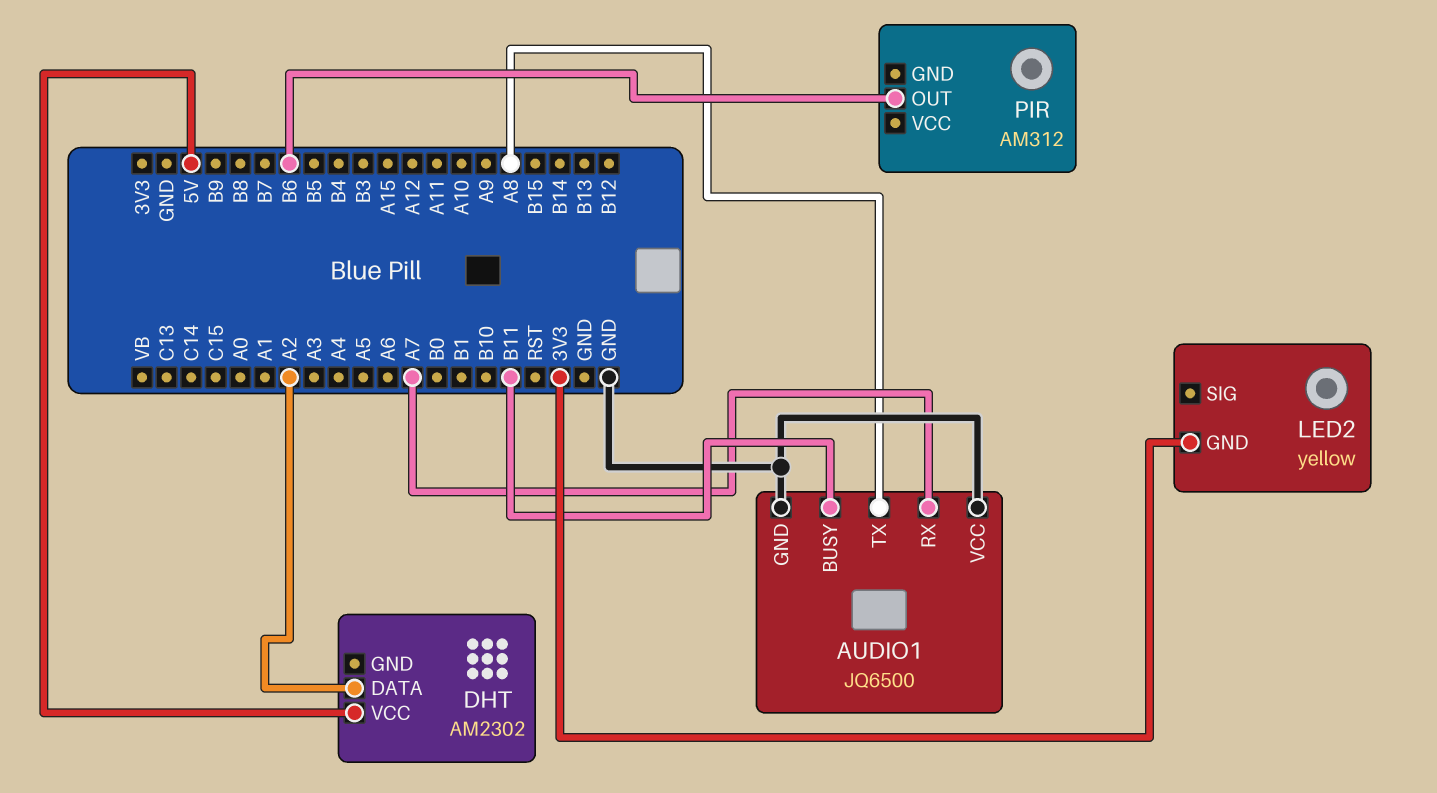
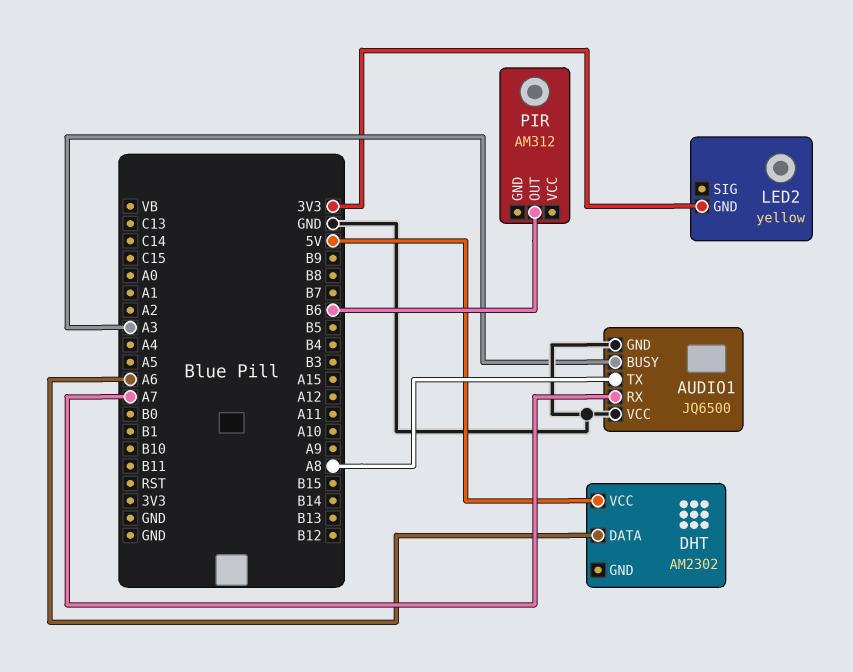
AUDIO1 pin BUSY: B11 -> A3
DHT pin DATA: A2 -> A6

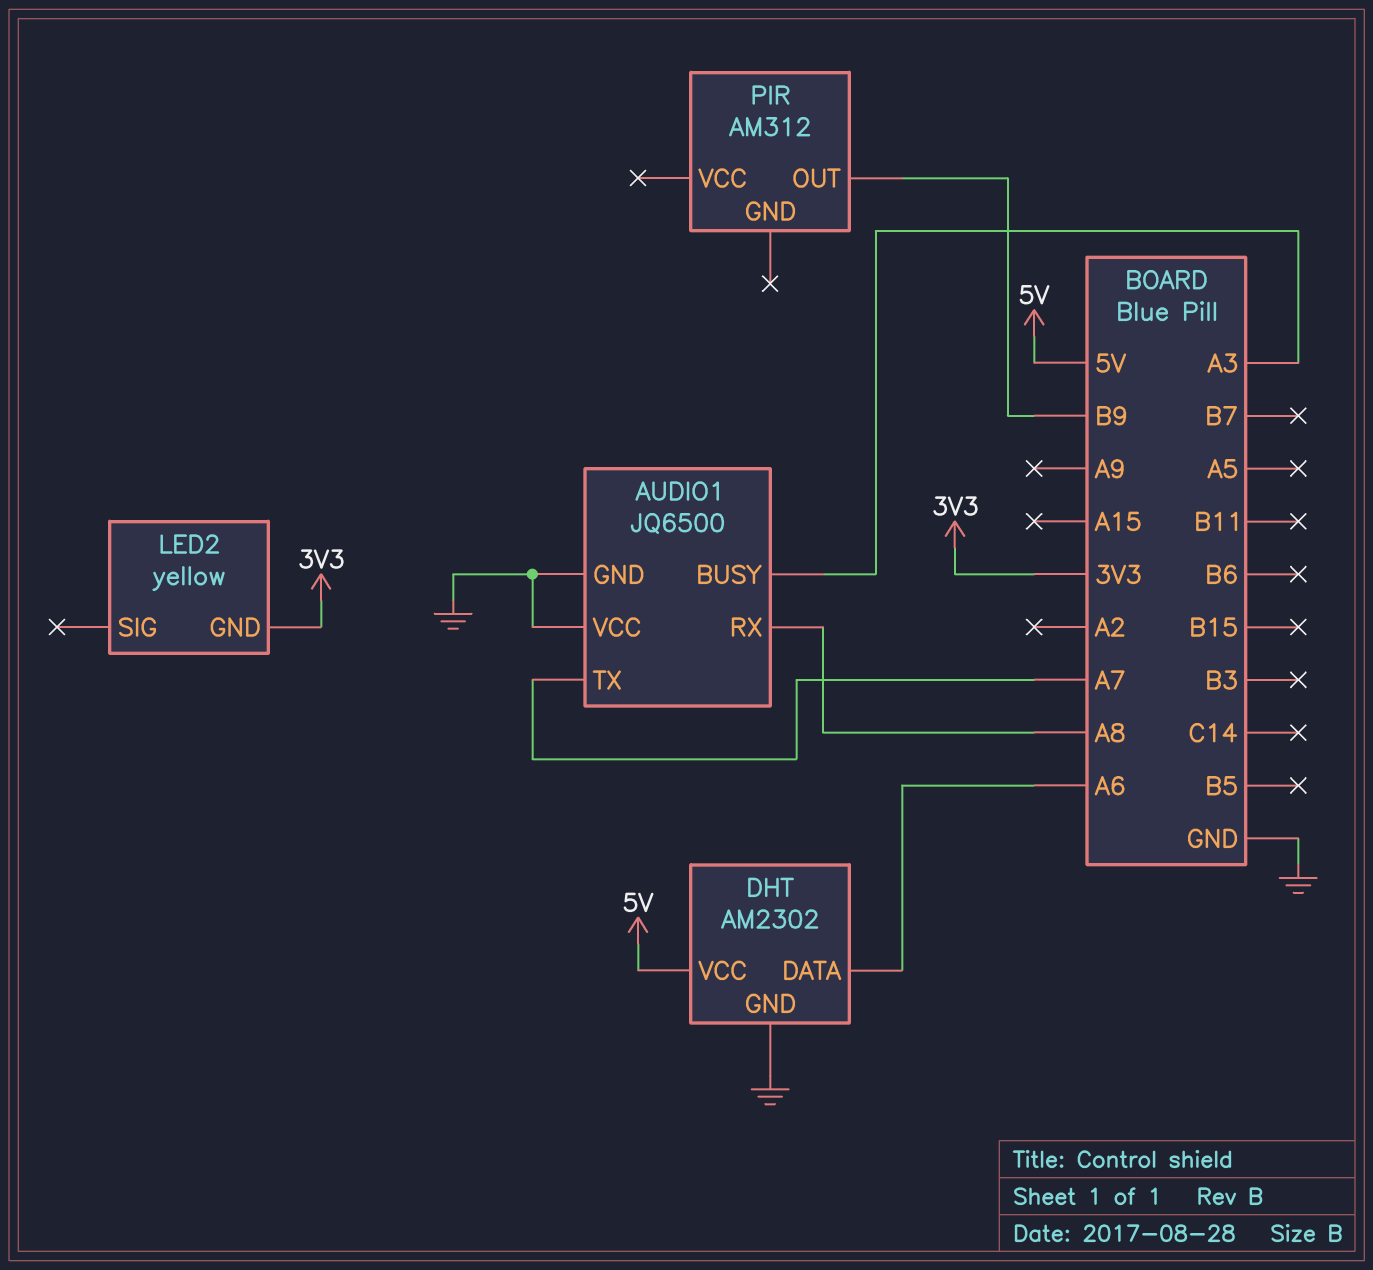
AUDIO1 pin RX: A7 -> A8
AUDIO1 pin TX: A8 -> A7
DHT pin GND: none -> GND
PIR pin OUT: B6 -> B9

